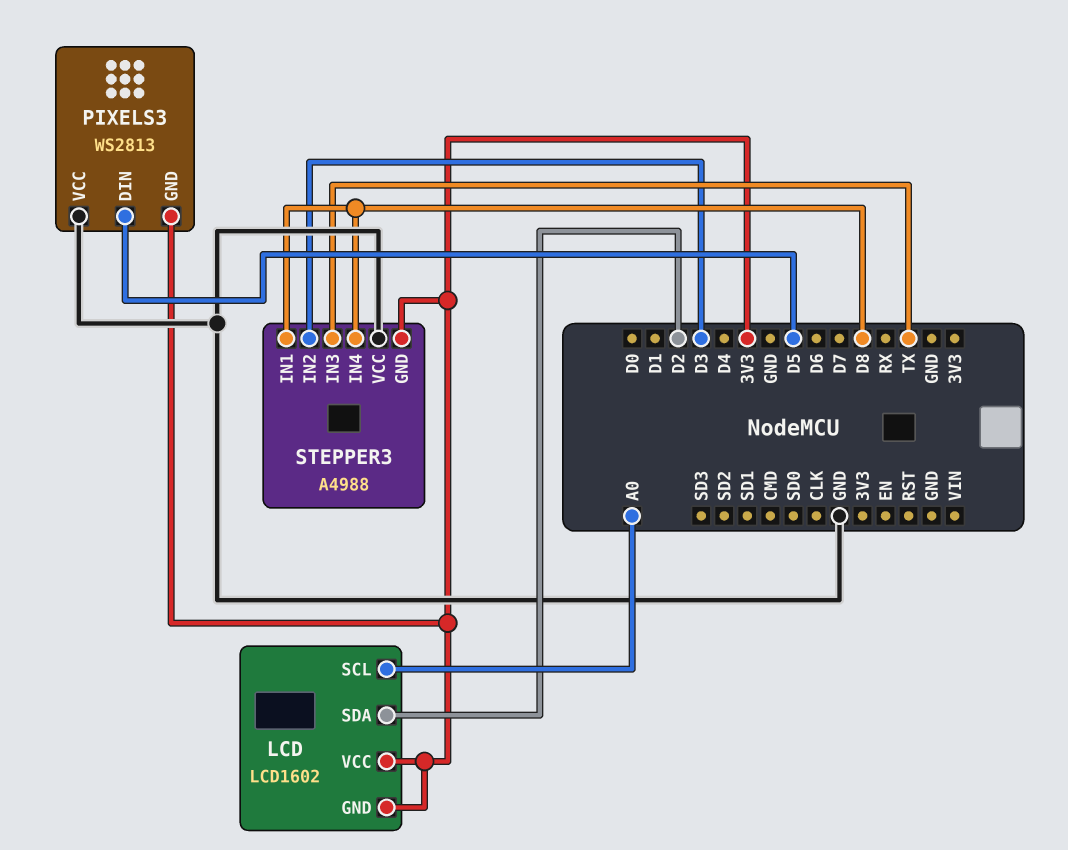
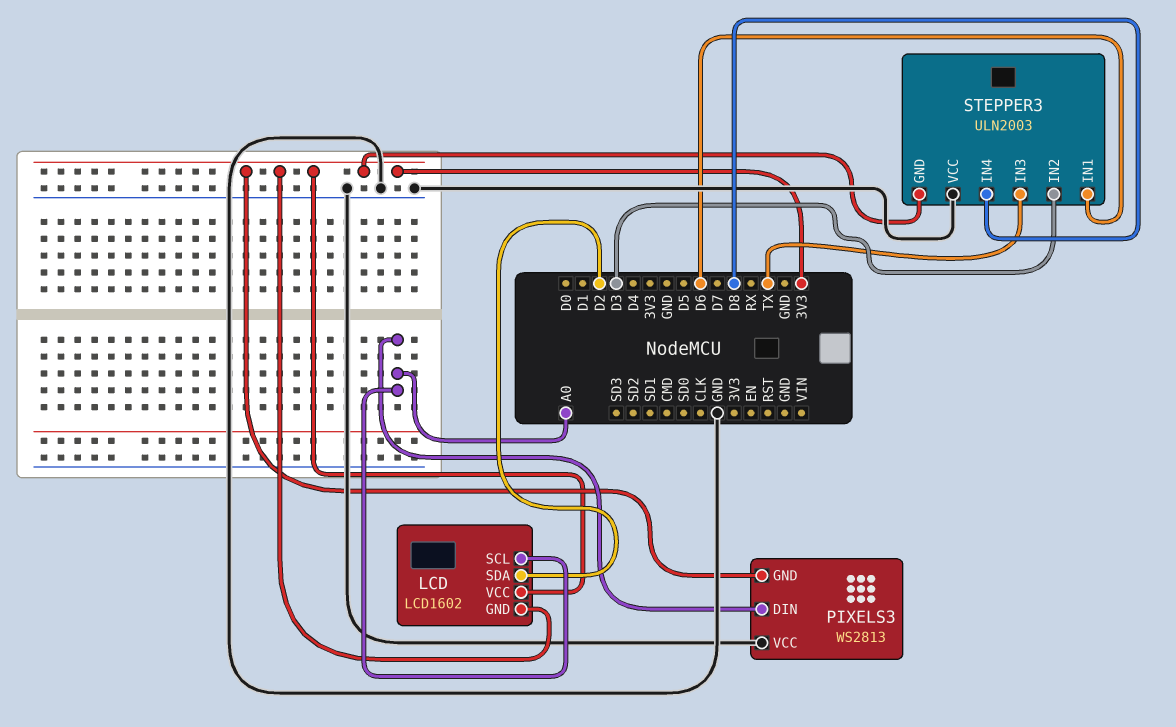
PIXELS3 pin DIN: D5 -> A0
STEPPER3: A4988 -> ULN2003
STEPPER3 pin IN1: D8 -> D6

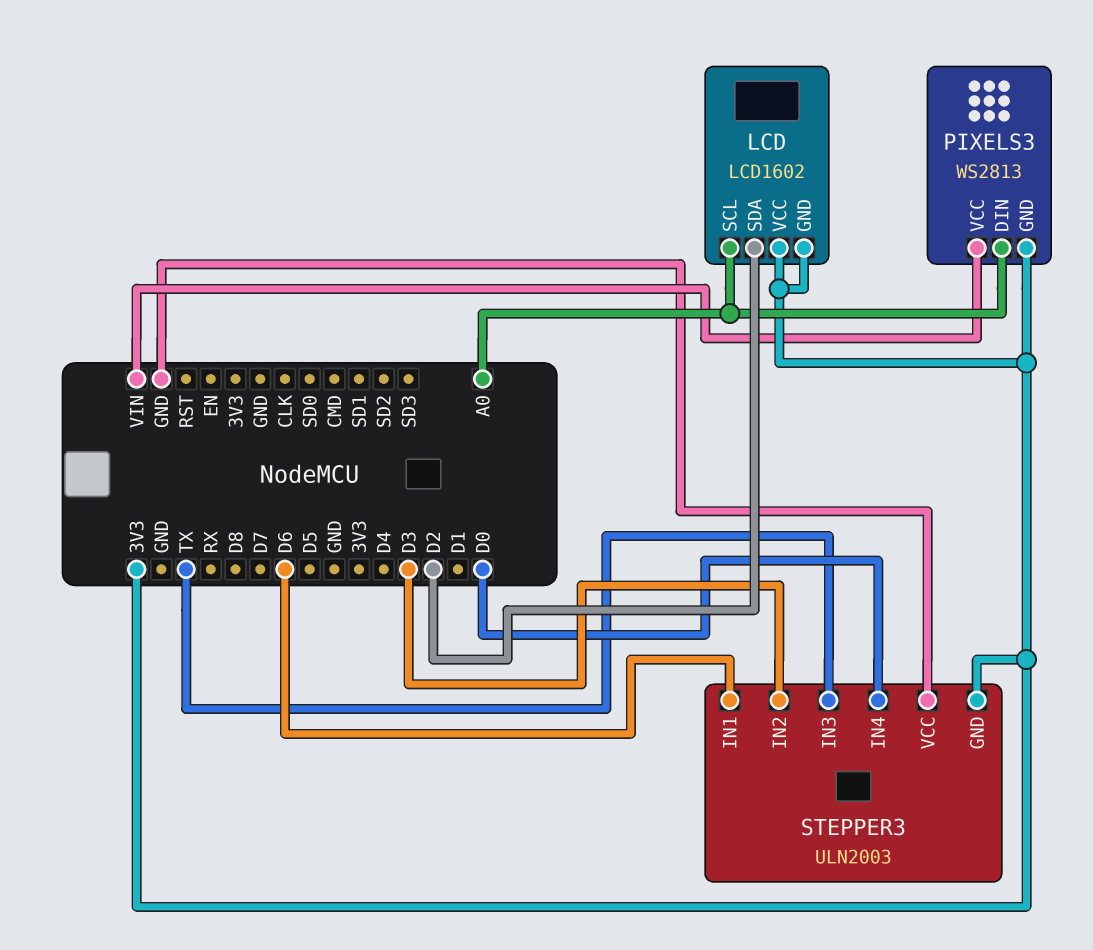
PIXELS3 pin VCC: GND -> VIN
STEPPER3 pin IN4: D8 -> D0

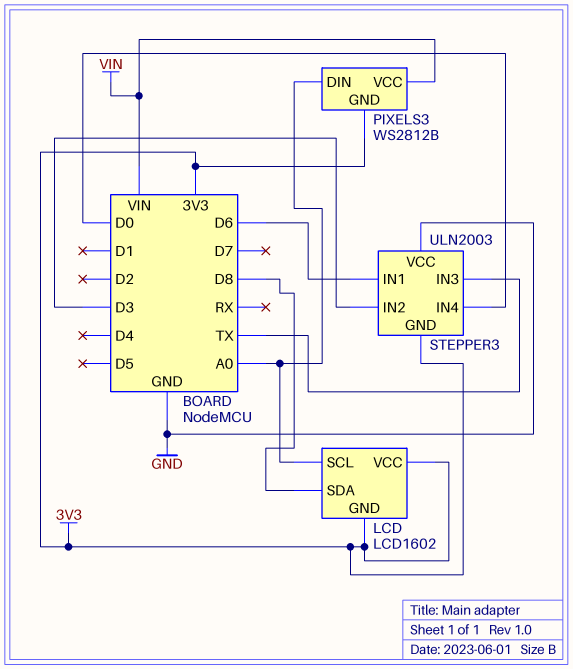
LCD pin SDA: D2 -> D8
PIXELS3: WS2813 -> WS2812B

